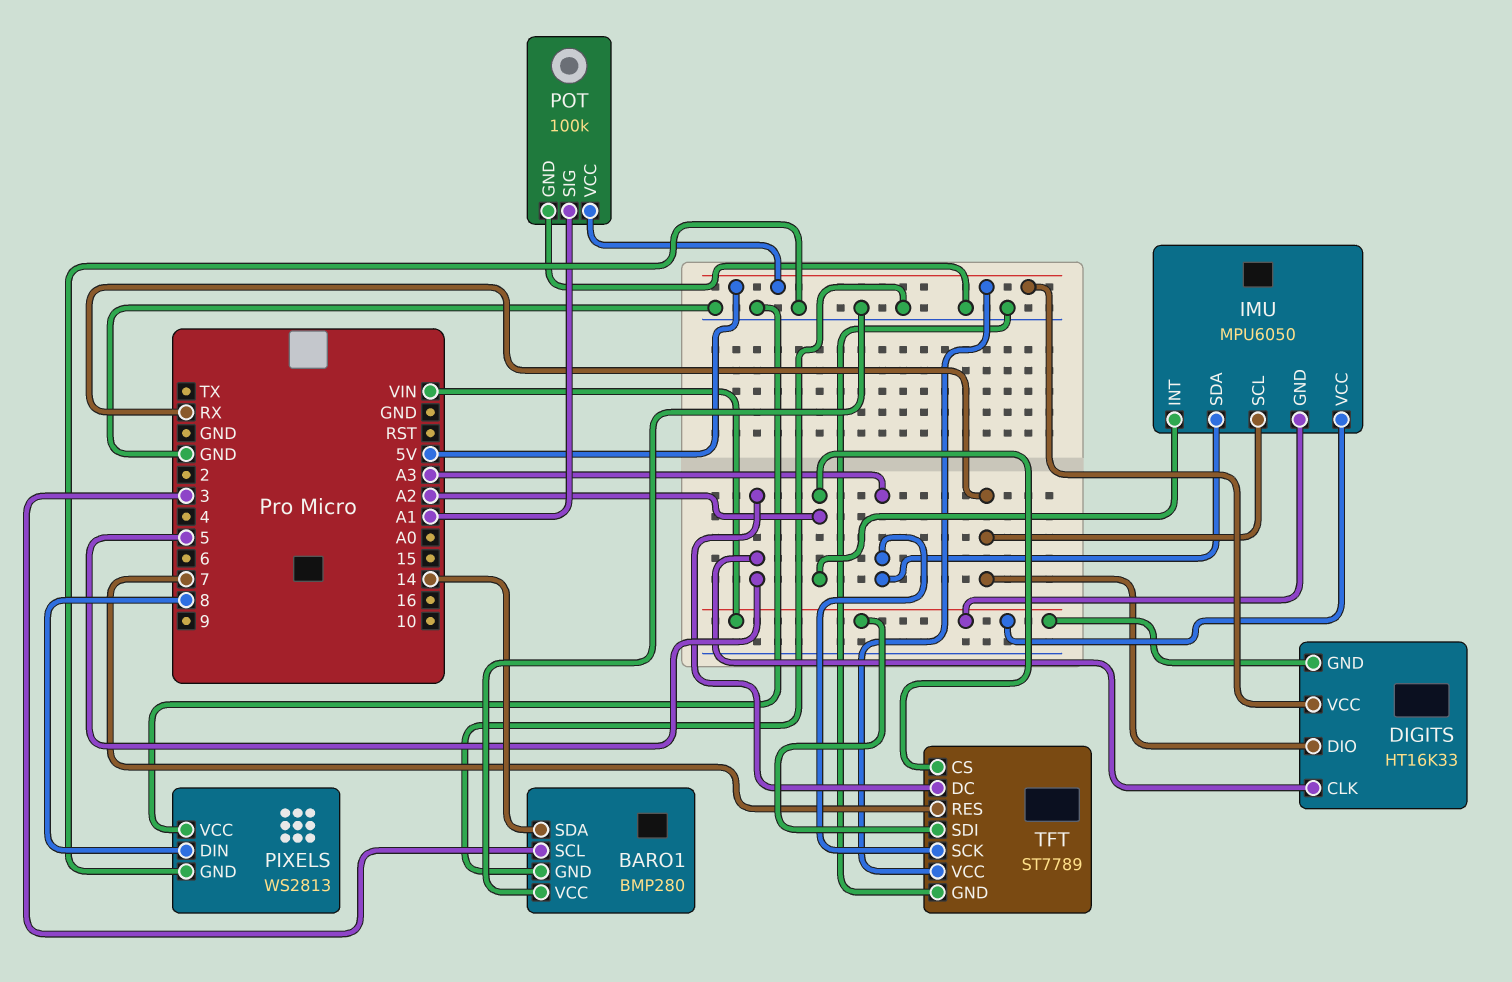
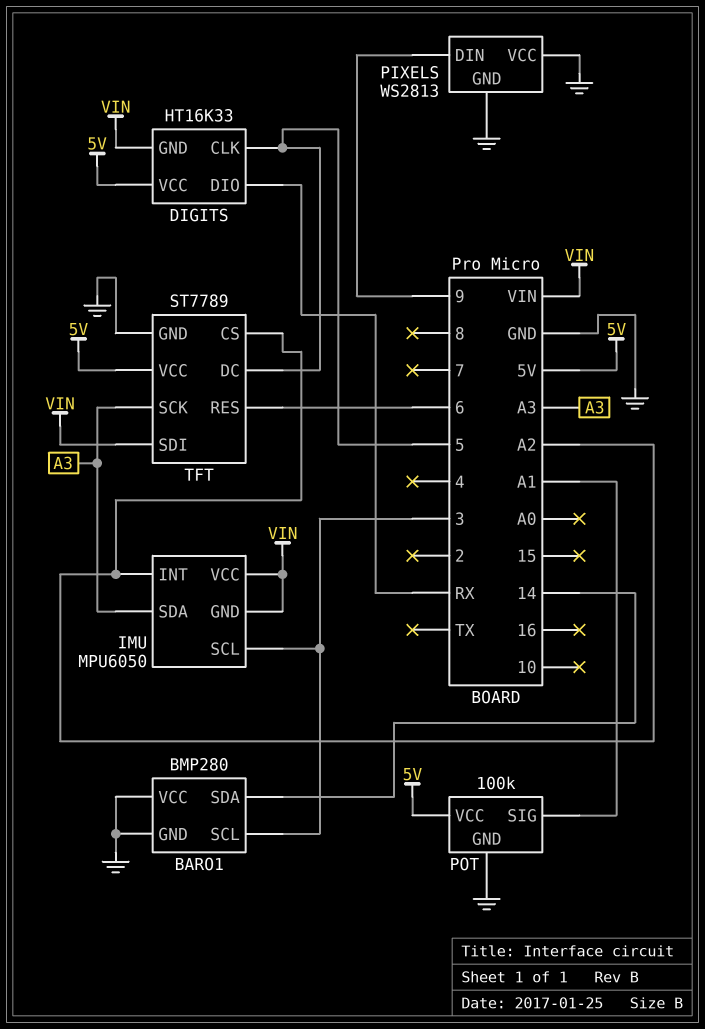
IMU pin SCL: RX -> 3
PIXELS pin DIN: 8 -> 9
TFT pin RES: 7 -> 6

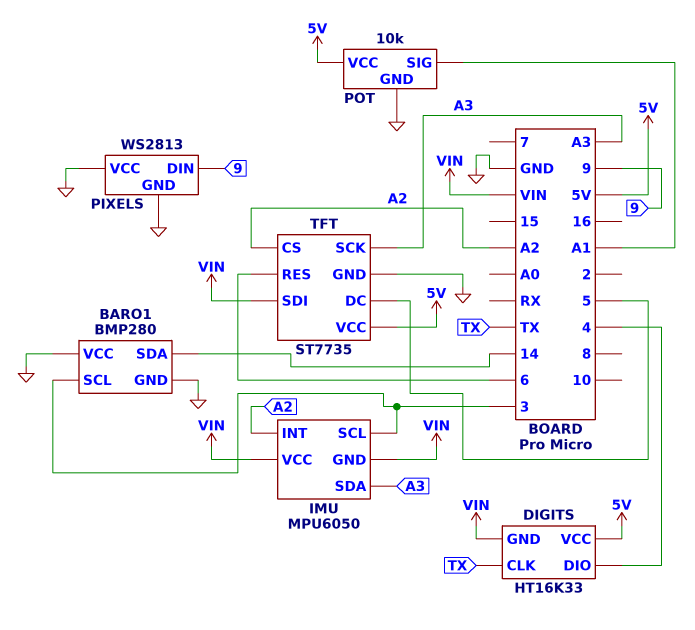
DIGITS pin CLK: 5 -> TX
DIGITS pin DIO: RX -> 4
POT: 100k -> 10k
TFT: ST7789 -> ST7735

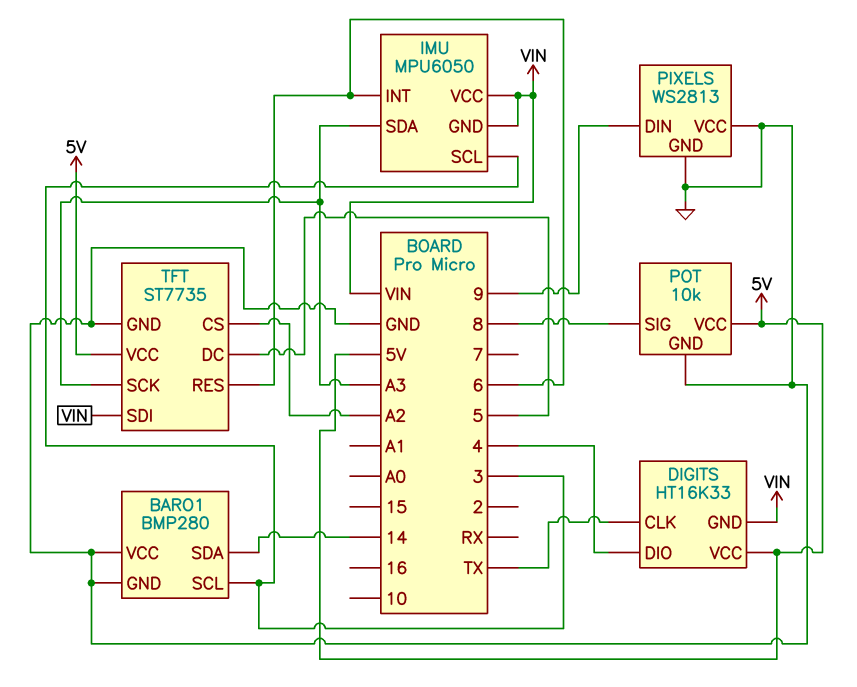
IMU pin INT: A2 -> 6
POT pin SIG: A1 -> 8

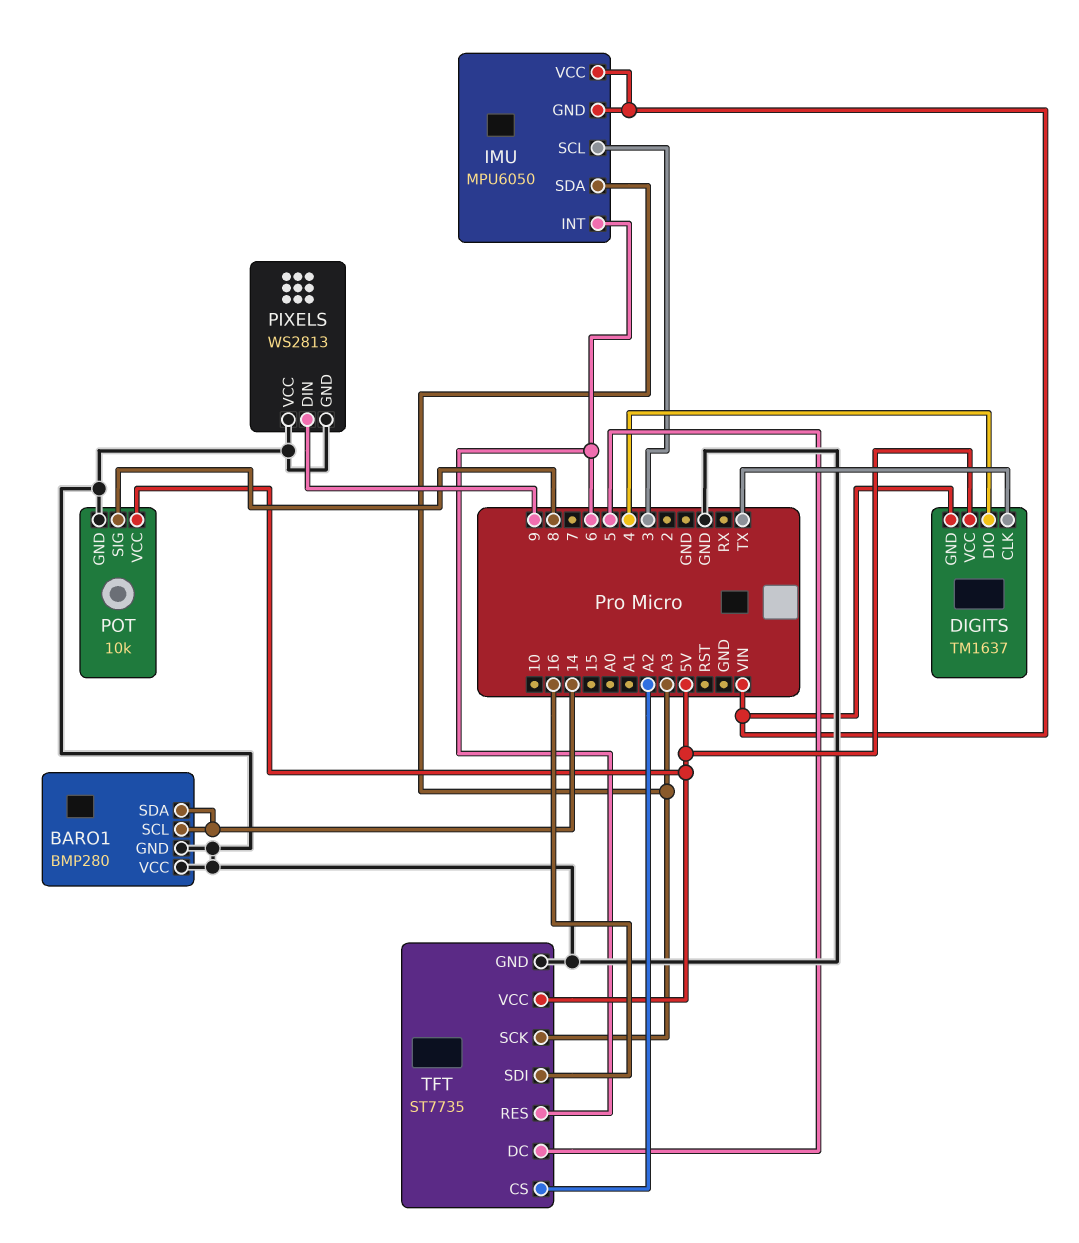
BARO1 pin SCL: 3 -> 14
DIGITS: HT16K33 -> TM1637
TFT pin SDI: VIN -> 16

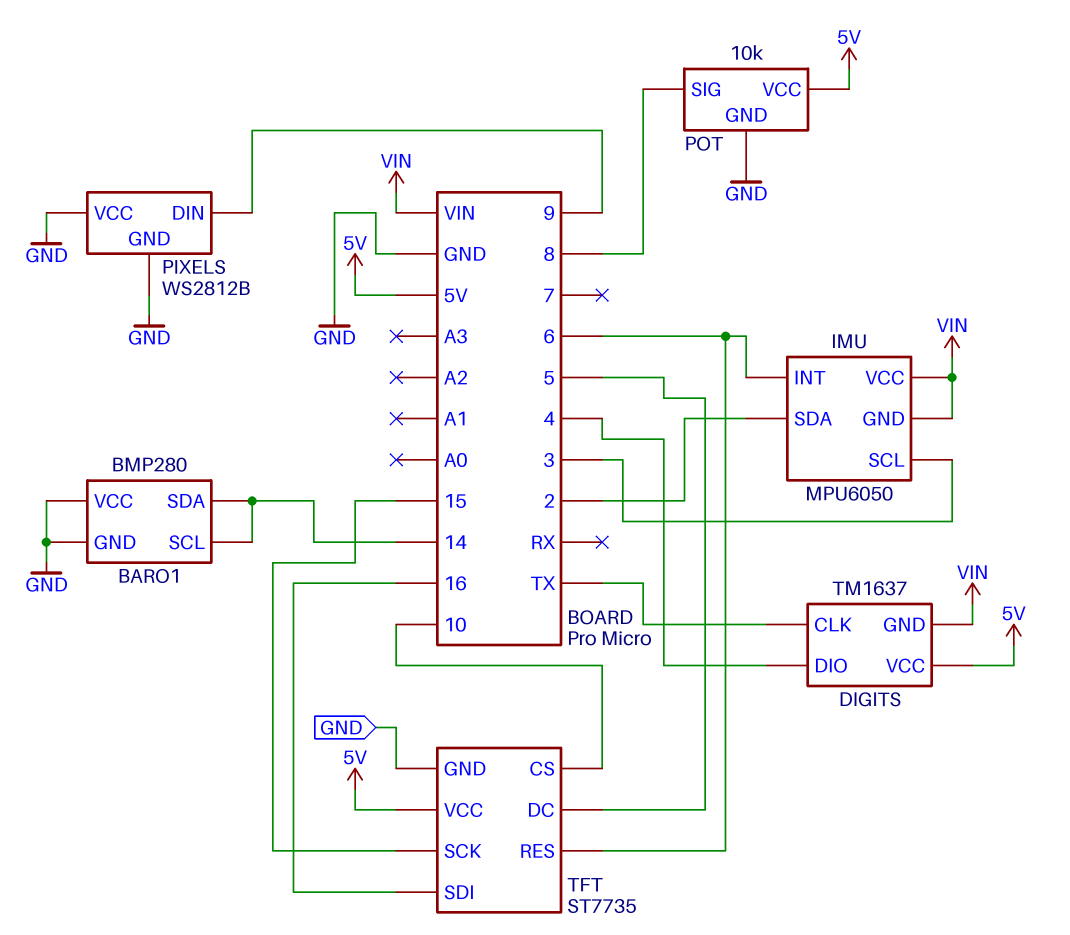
IMU pin SDA: A3 -> 2
PIXELS: WS2813 -> WS2812B
TFT pin CS: A2 -> 10
TFT pin SCK: A3 -> 15

